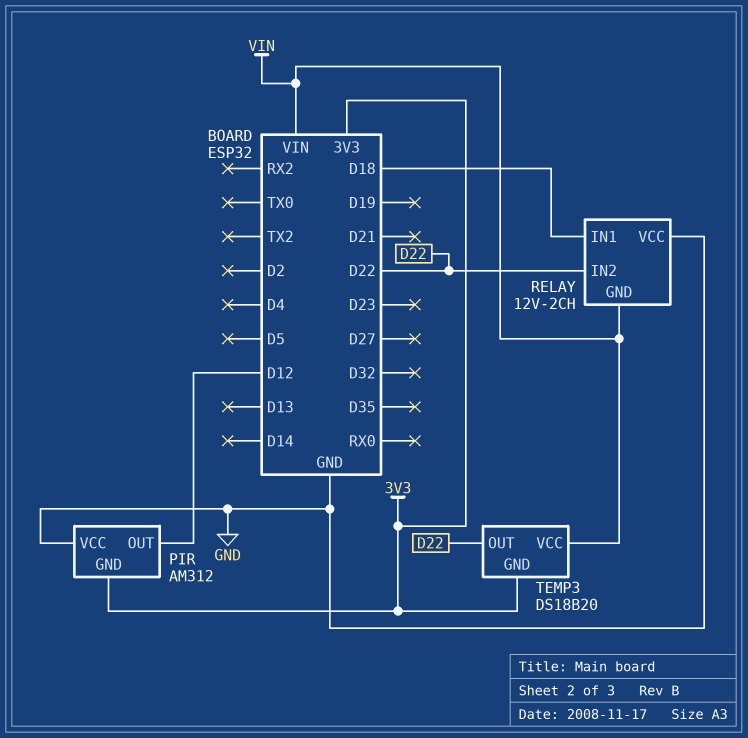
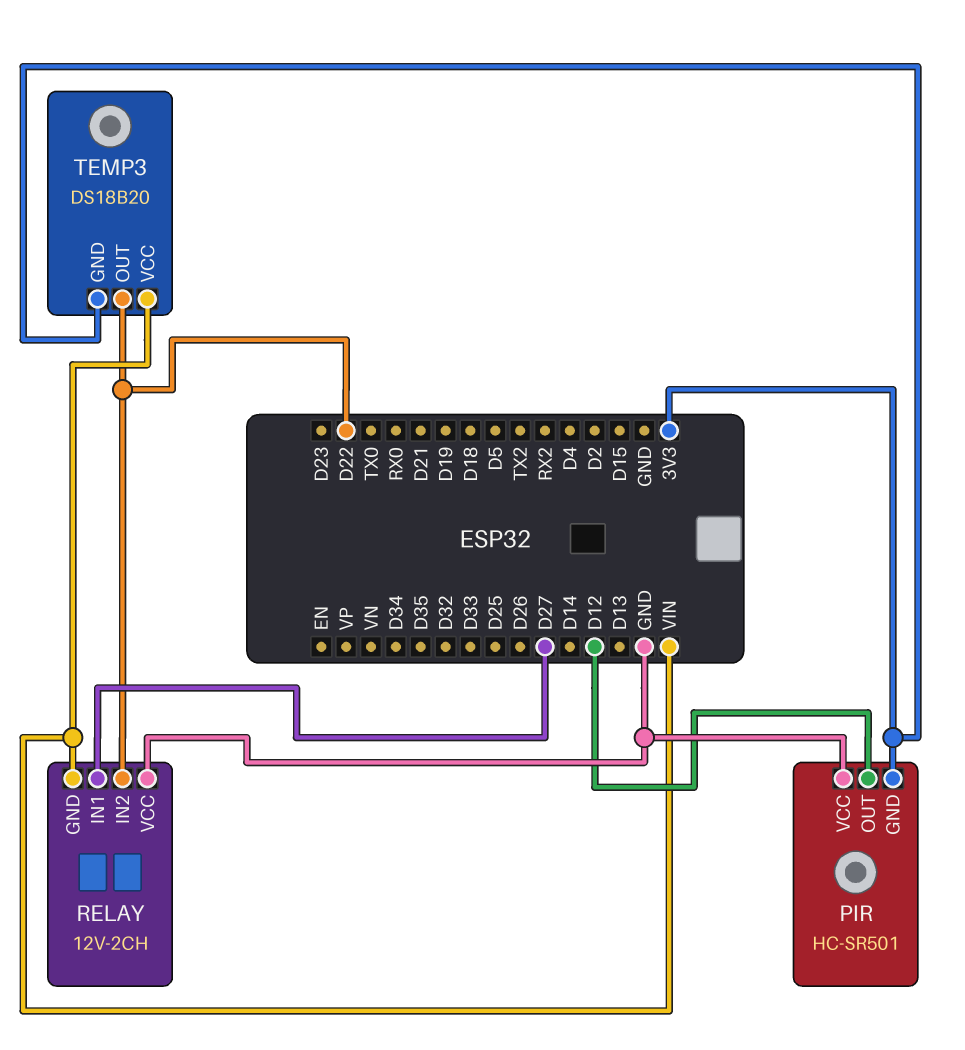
PIR: AM312 -> HC-SR501
RELAY pin IN1: D18 -> D27

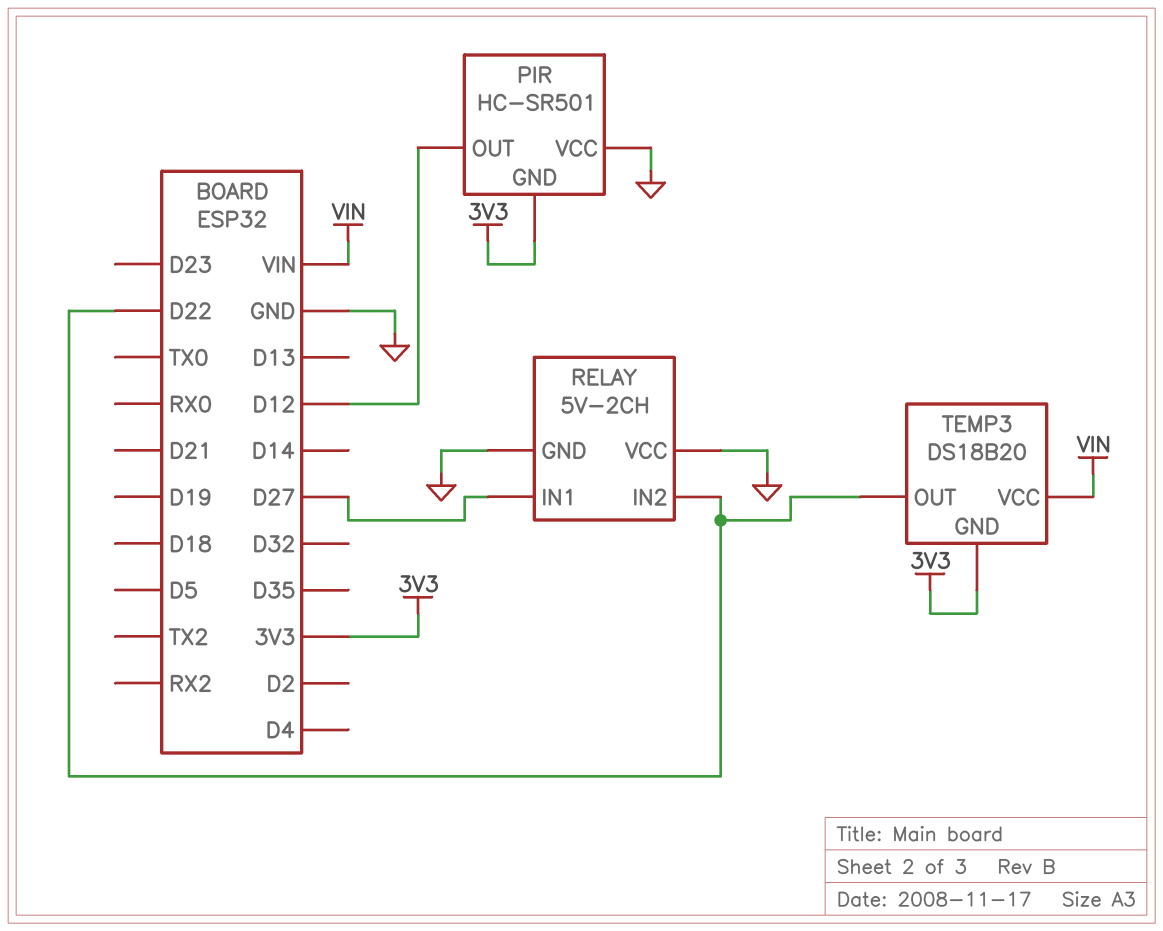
RELAY: 12V-2CH -> 5V-2CH
RELAY pin GND: VIN -> GND

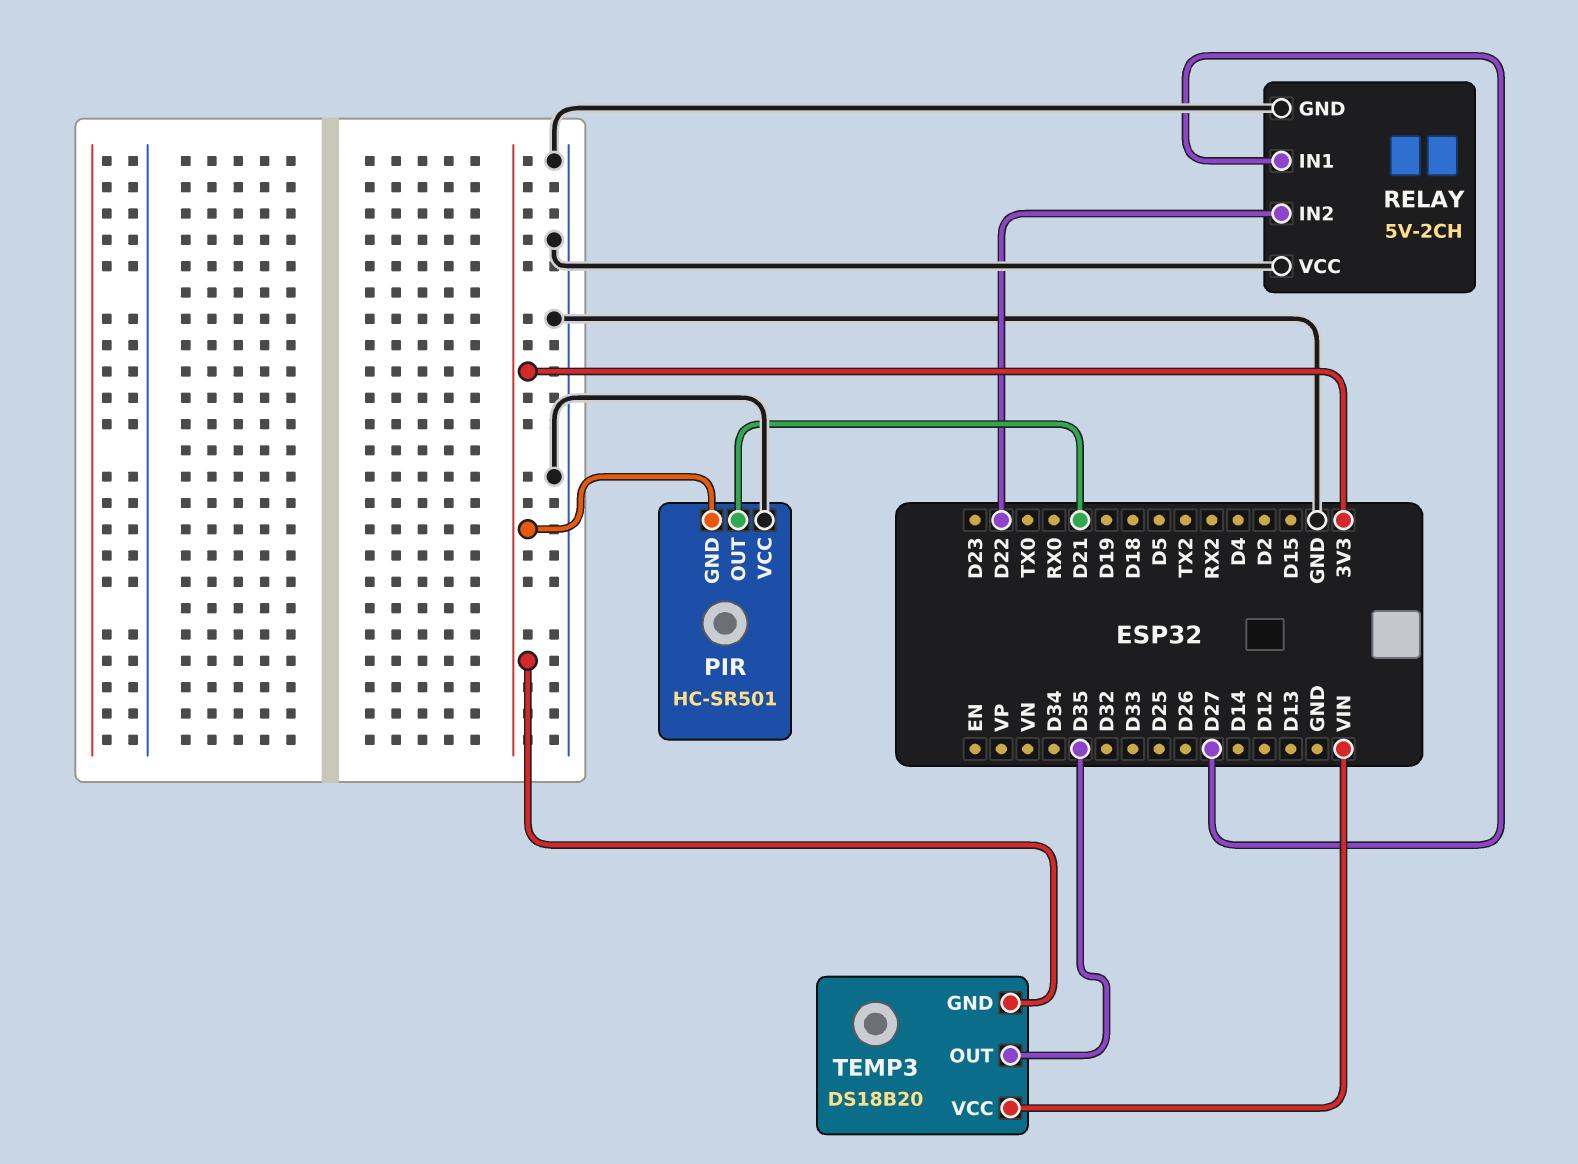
PIR pin OUT: D12 -> D21
TEMP3 pin OUT: D22 -> D35

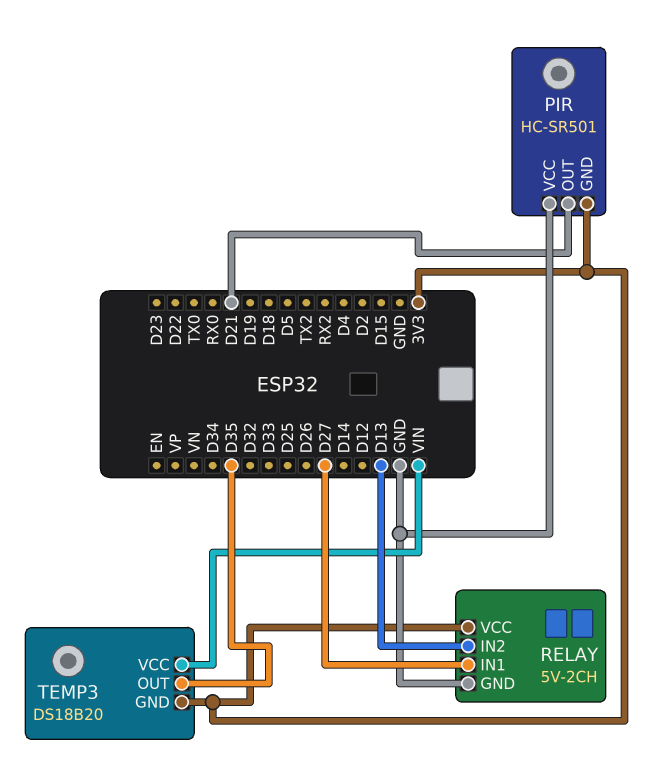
RELAY pin IN2: D22 -> D13
RELAY pin VCC: GND -> 3V3

